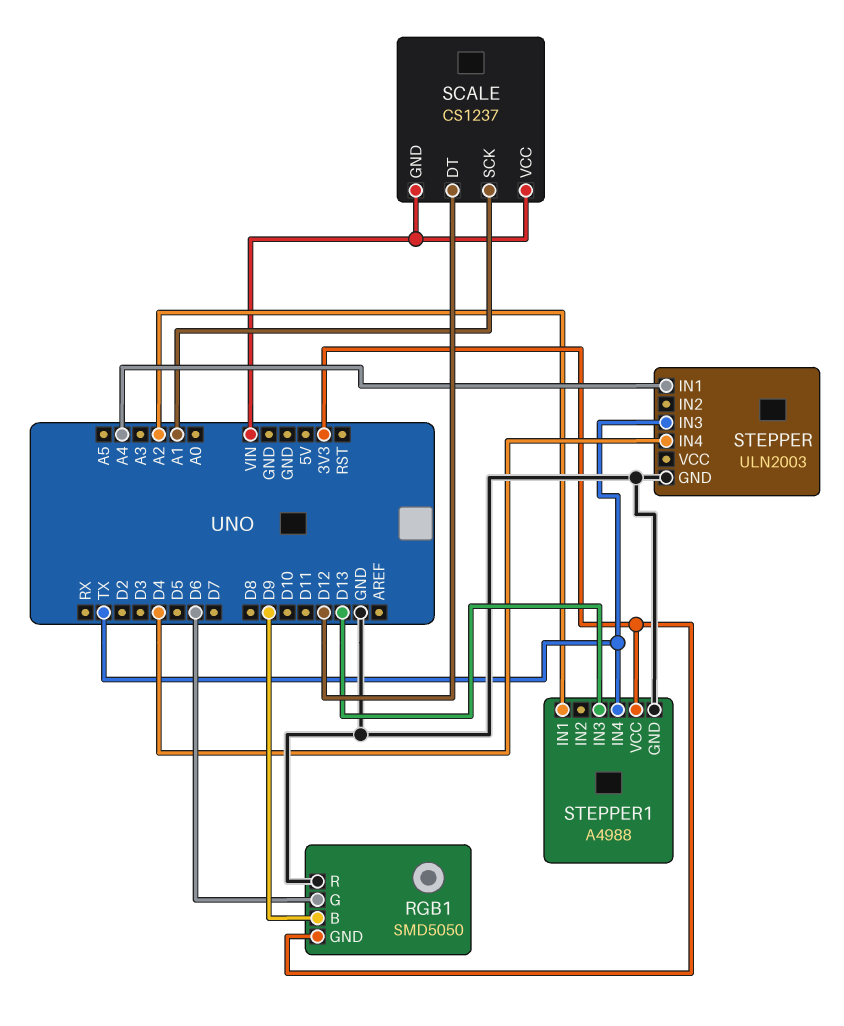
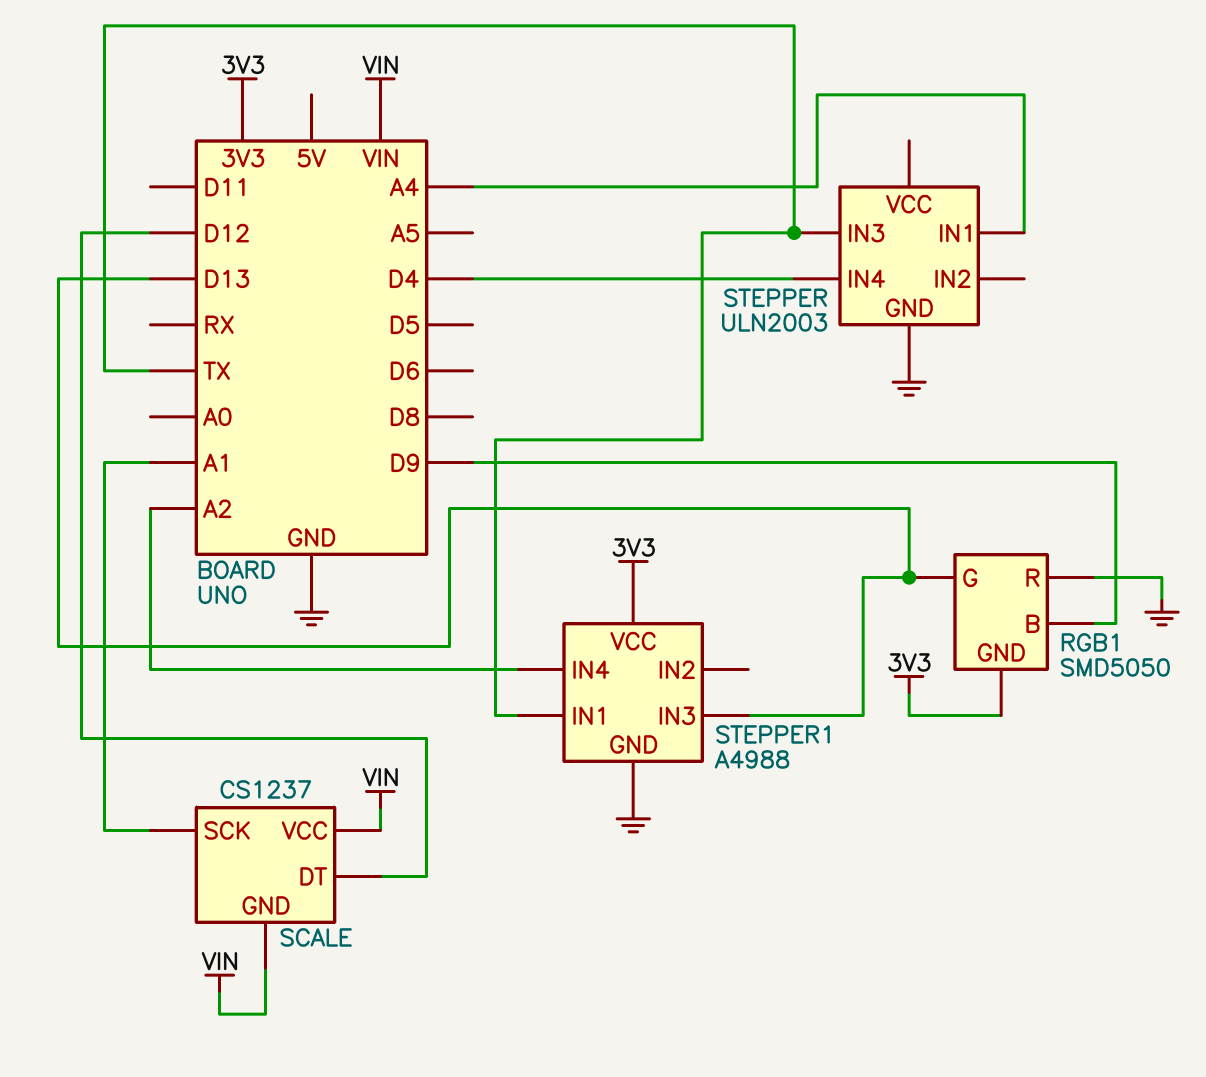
RGB1 pin G: D6 -> D13
STEPPER1 pin IN1: A2 -> TX
STEPPER1 pin IN4: TX -> A2

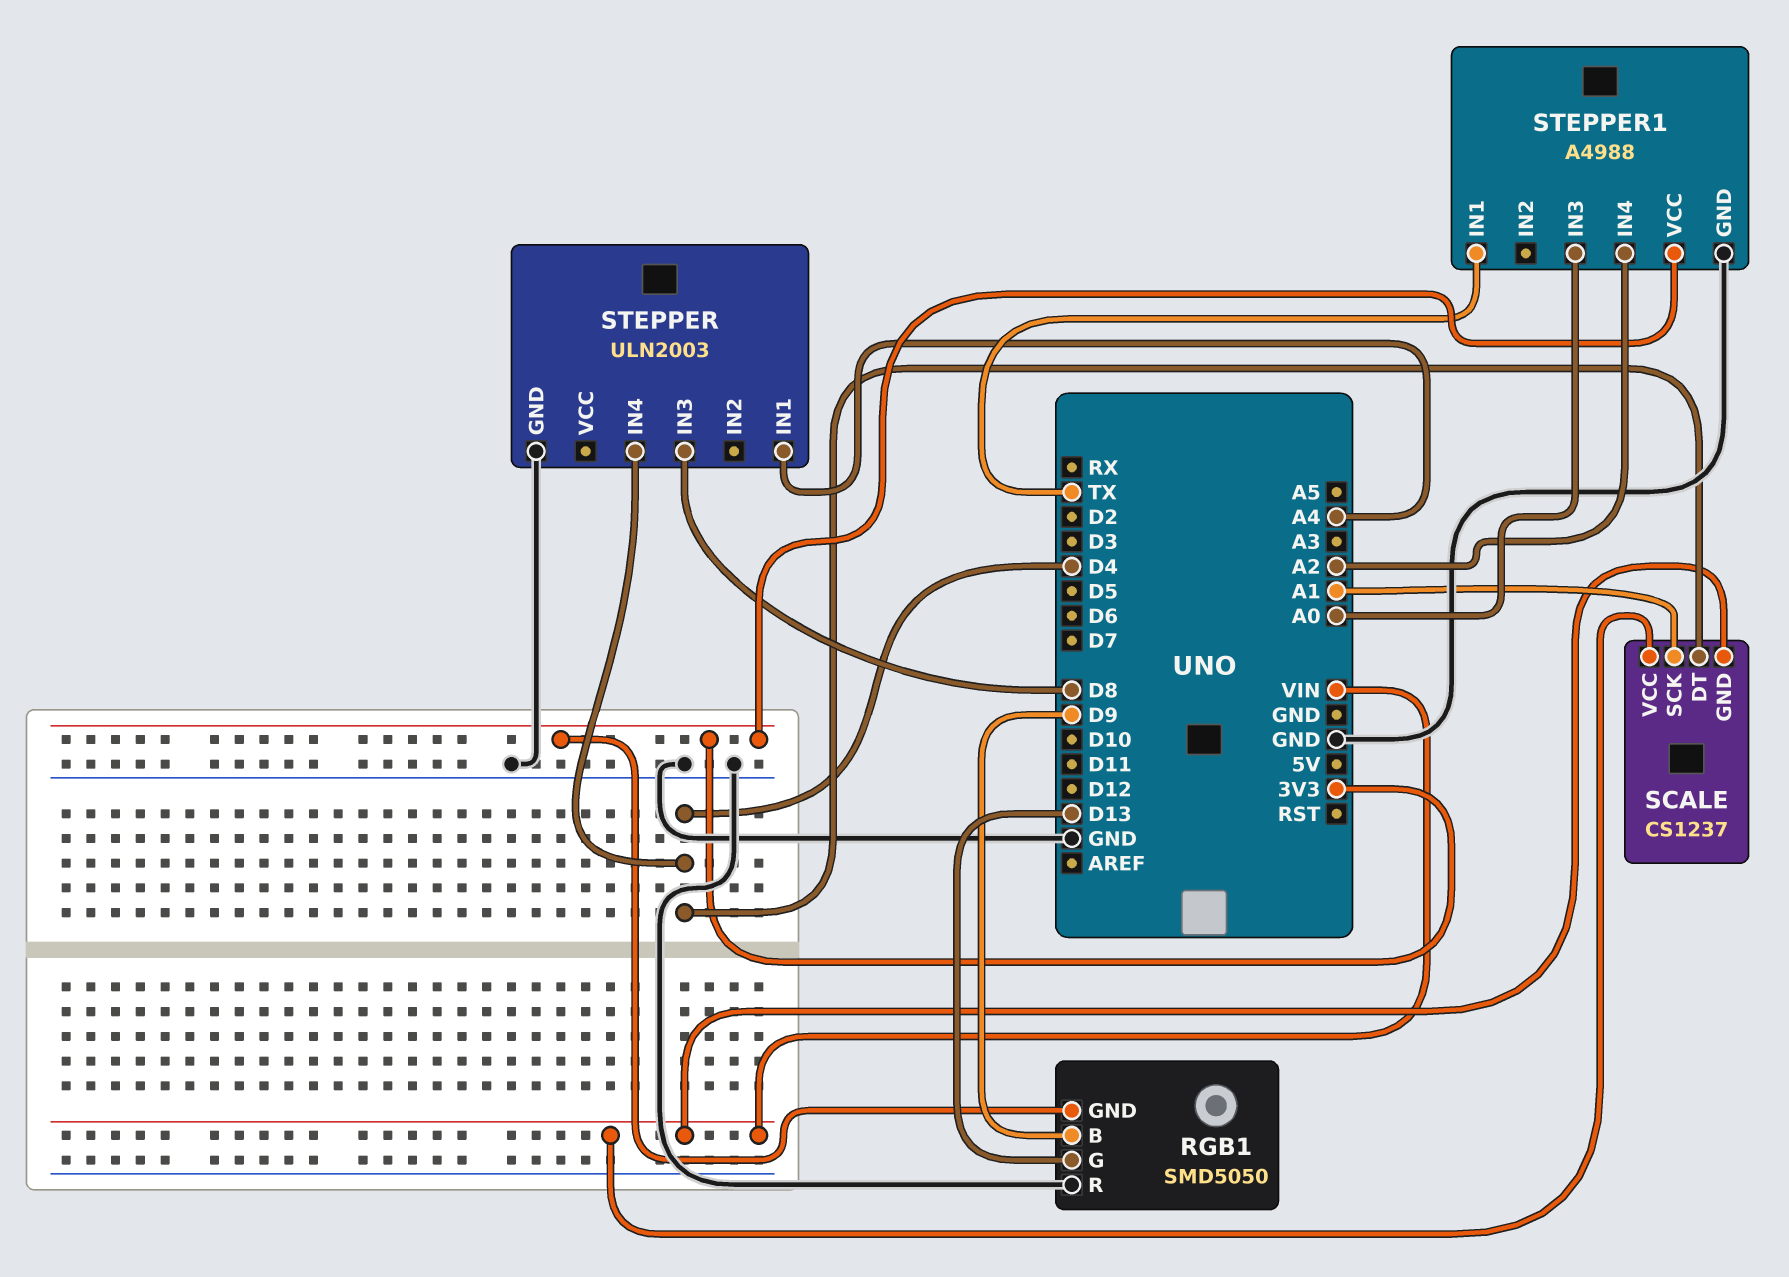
SCALE pin DT: D12 -> D4
STEPPER pin IN3: TX -> D8
STEPPER1 pin IN3: D13 -> A0

